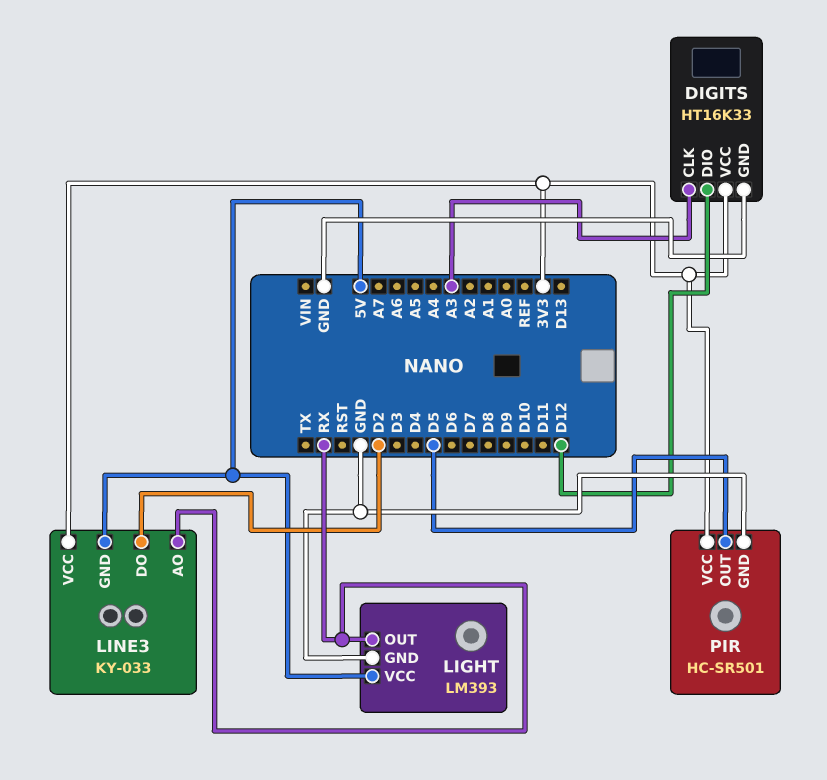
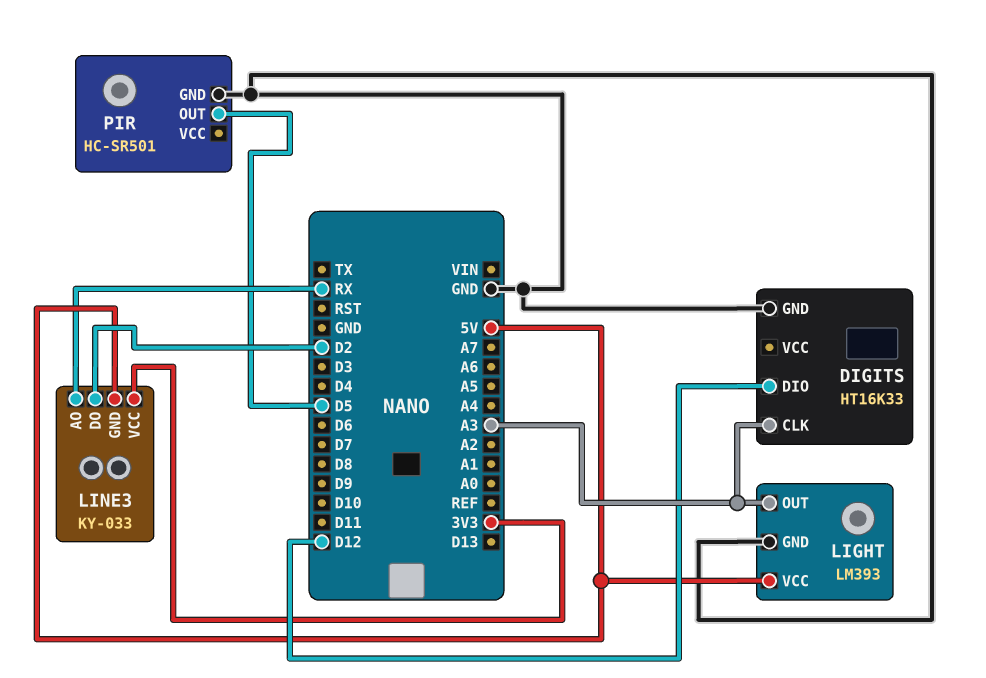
DIGITS pin VCC: 3V3 -> none
LIGHT pin OUT: RX -> A3
PIR pin VCC: 3V3 -> none

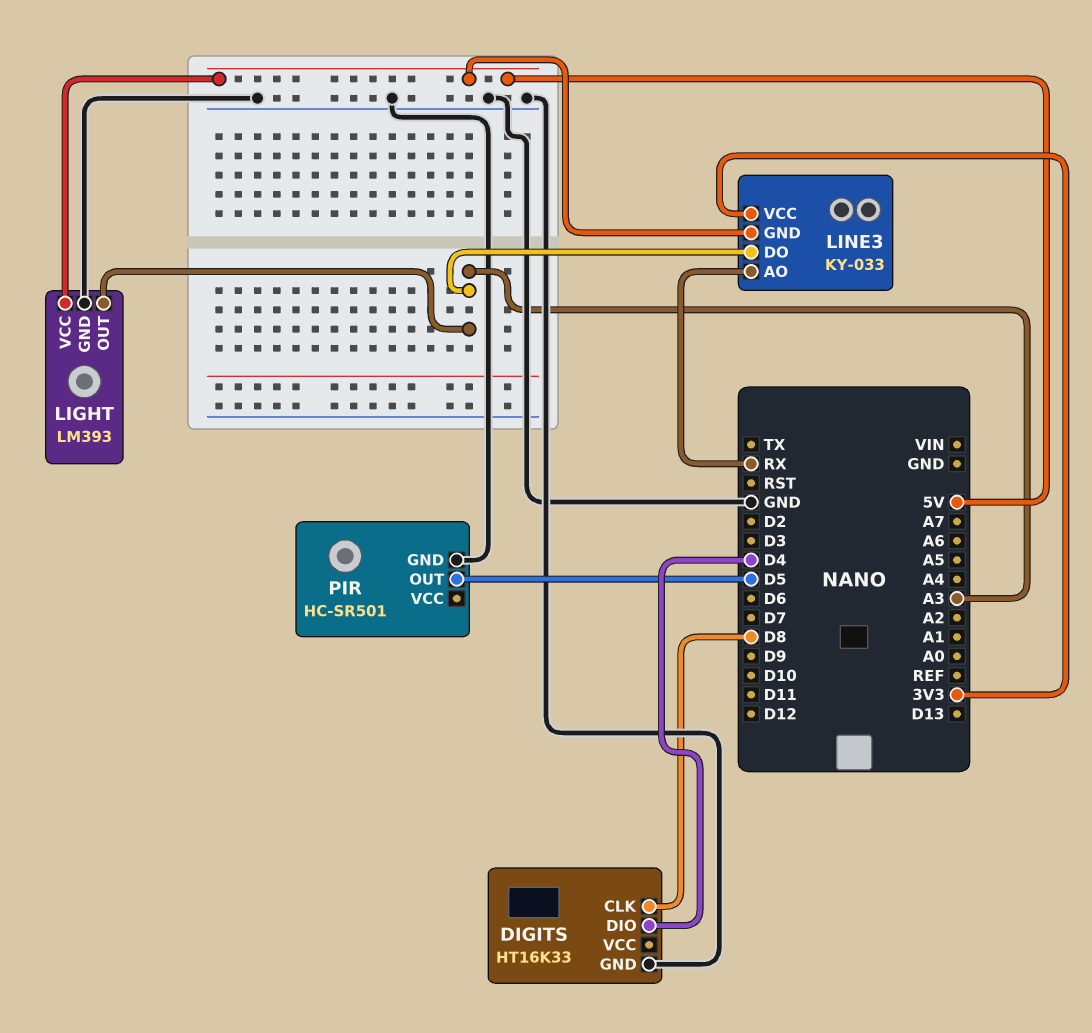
DIGITS pin CLK: A3 -> D8
DIGITS pin DIO: D12 -> D4
LINE3 pin DO: D2 -> A3

